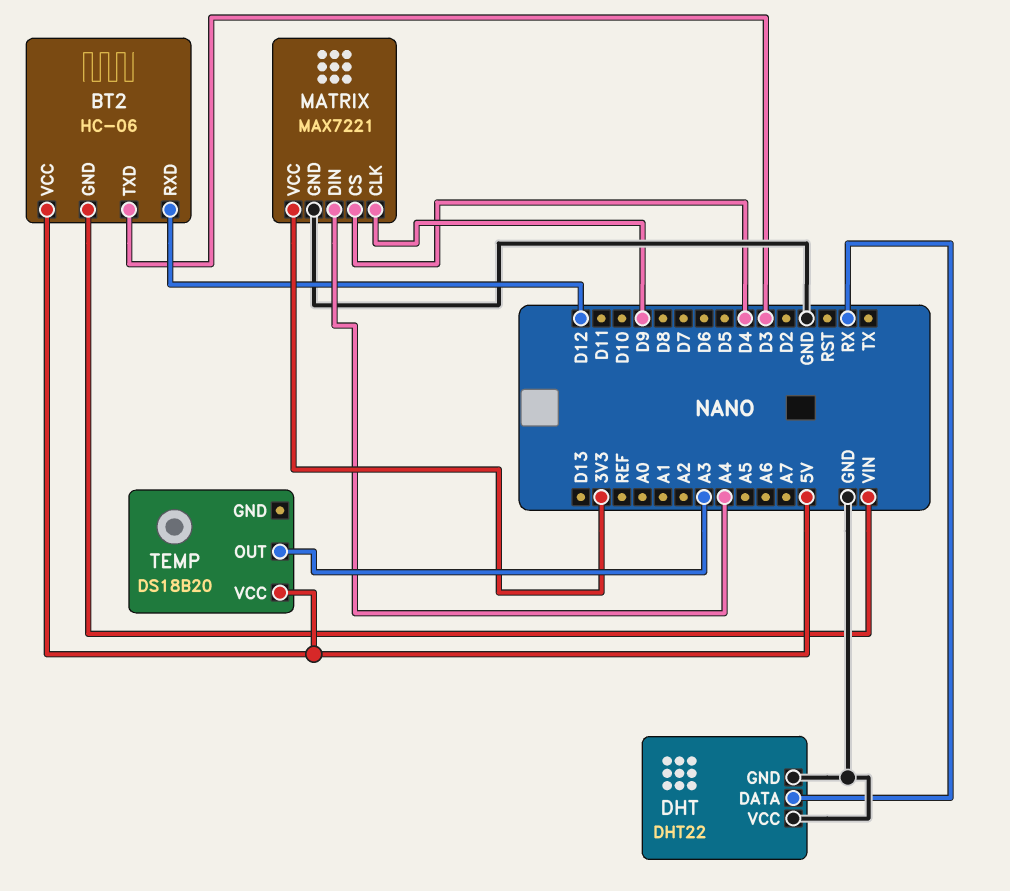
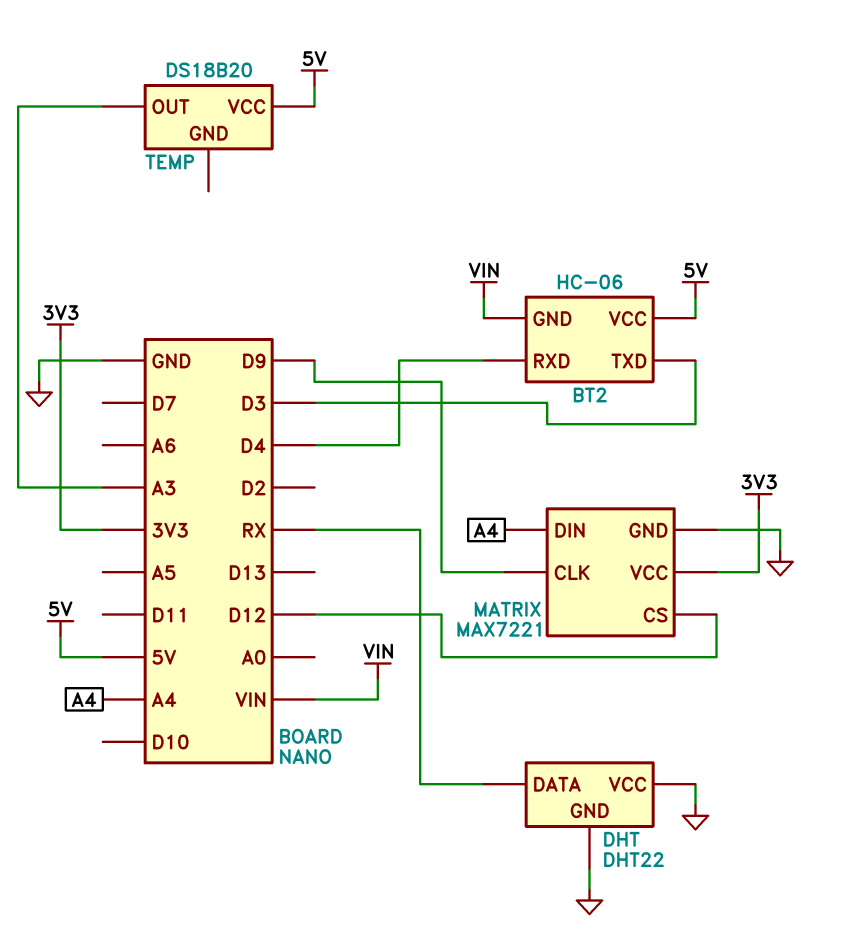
BT2 pin RXD: D12 -> D4
MATRIX pin CS: D4 -> D12

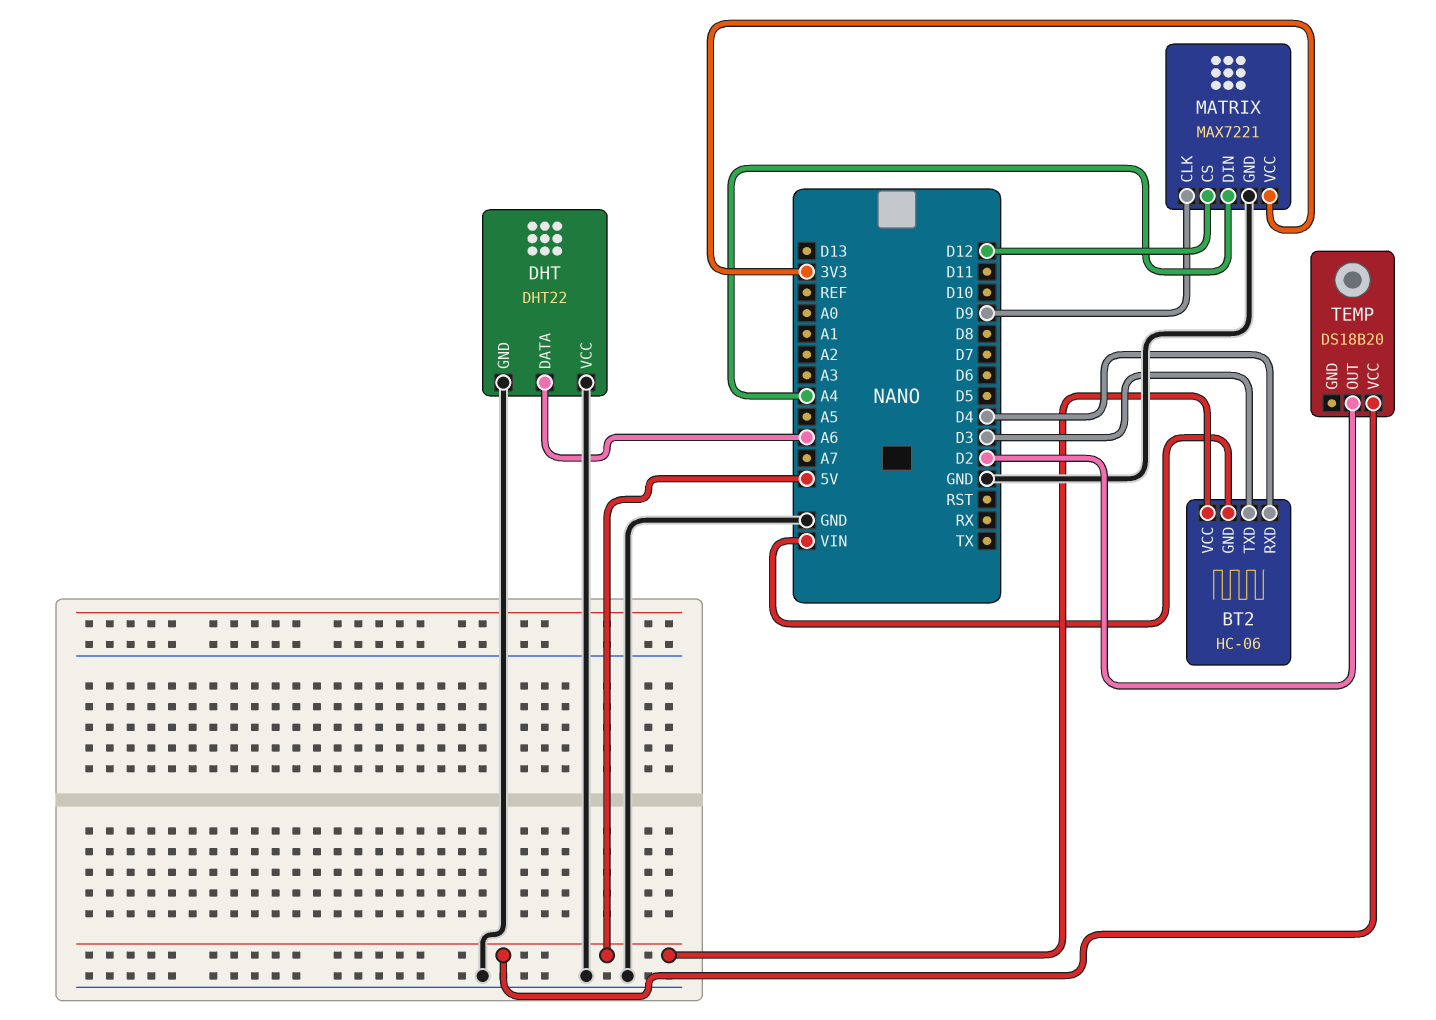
DHT pin DATA: RX -> A6
TEMP pin OUT: A3 -> D2

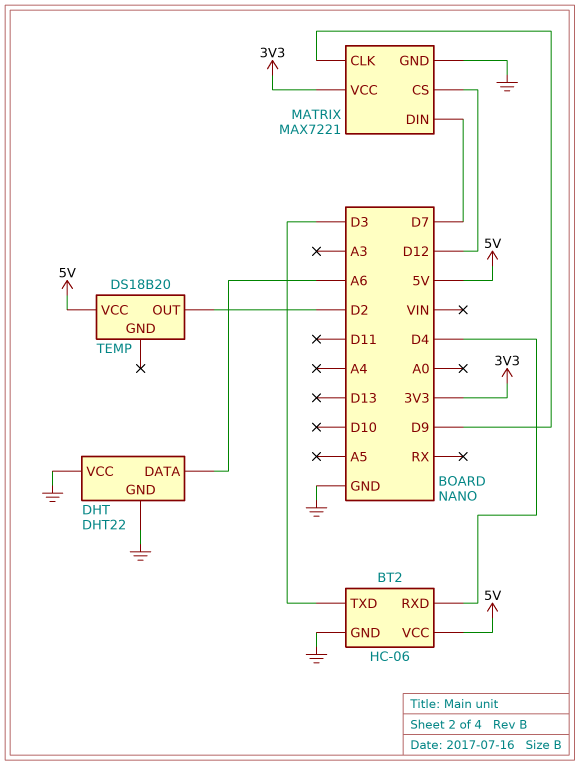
BT2 pin GND: VIN -> GND
MATRIX pin DIN: A4 -> D7

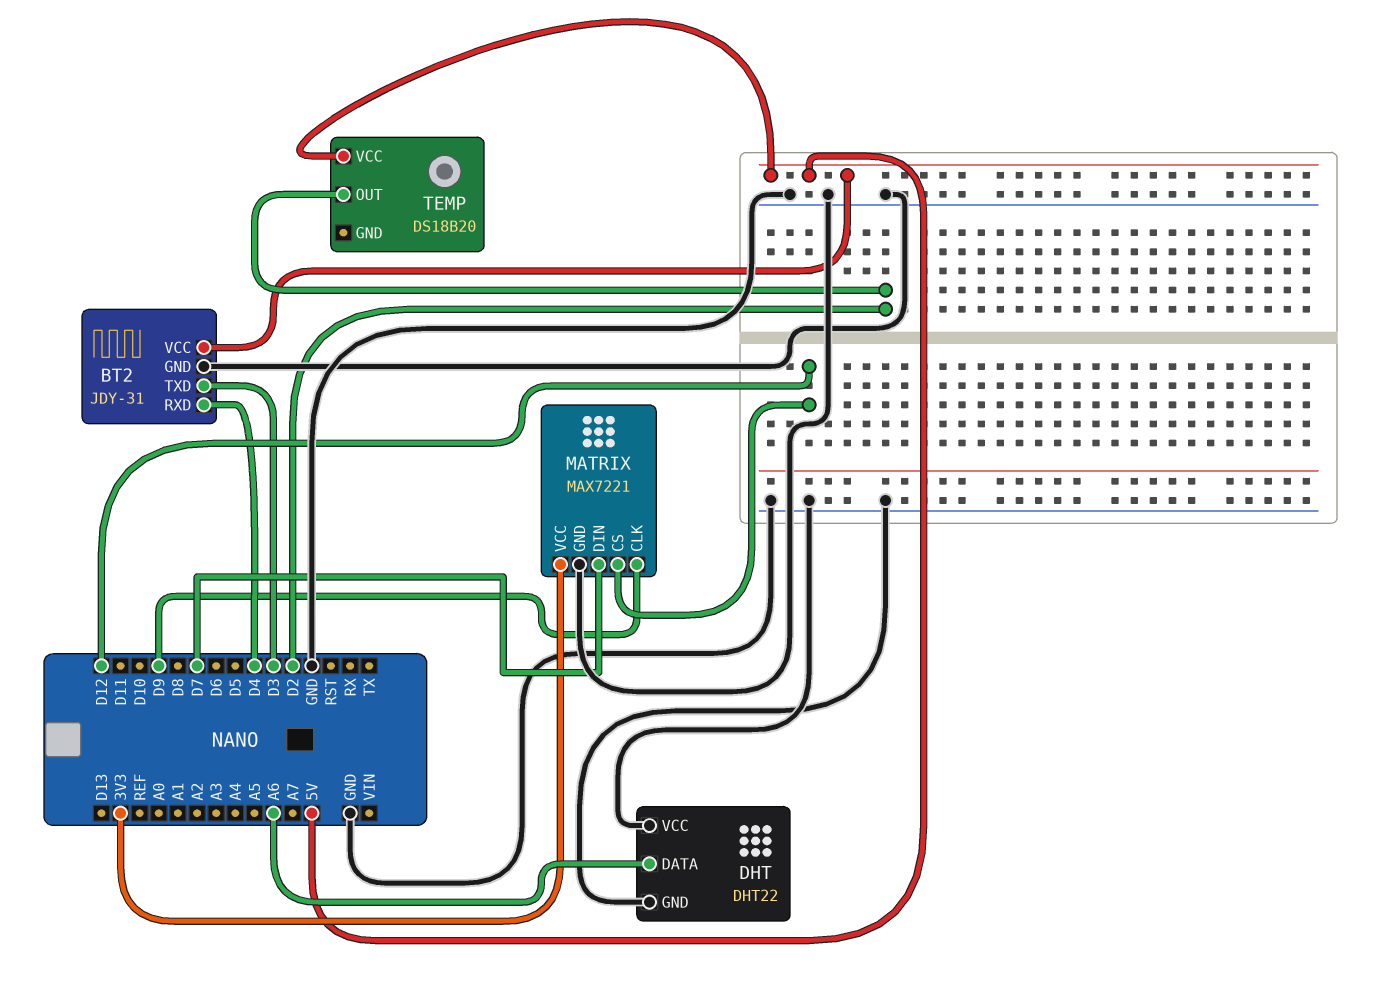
BT2: HC-06 -> JDY-31

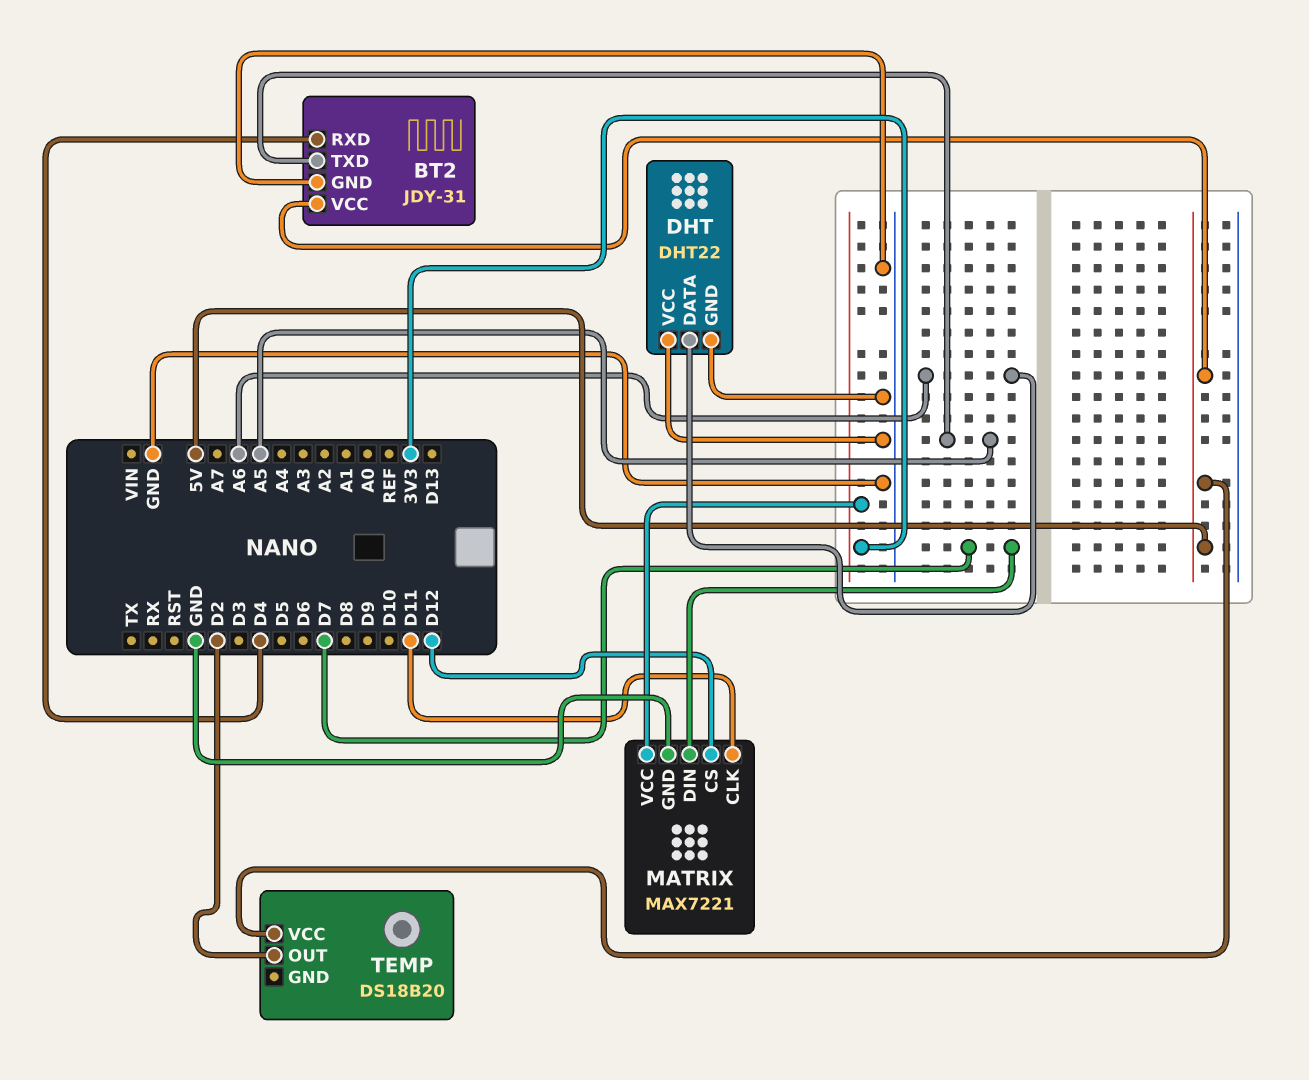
BT2 pin TXD: D3 -> A5
MATRIX pin CLK: D9 -> D11

